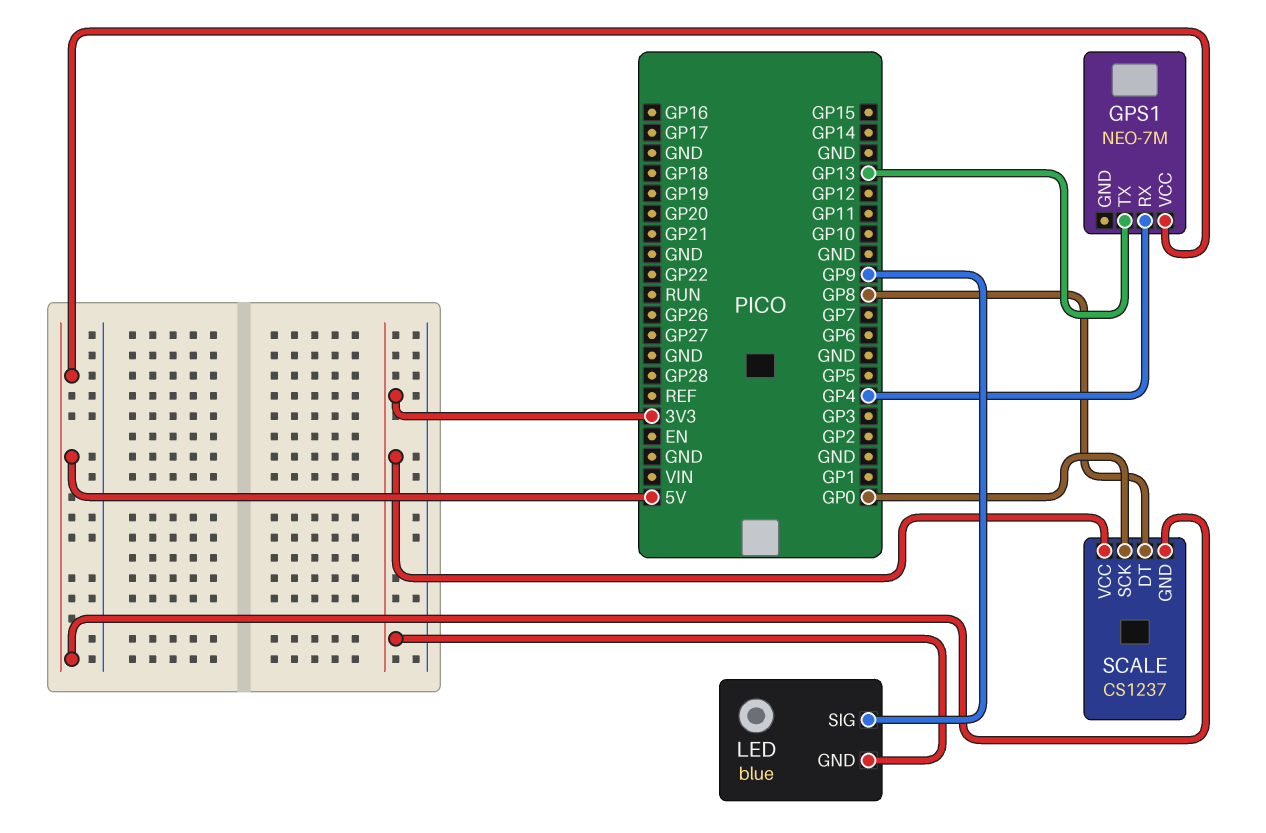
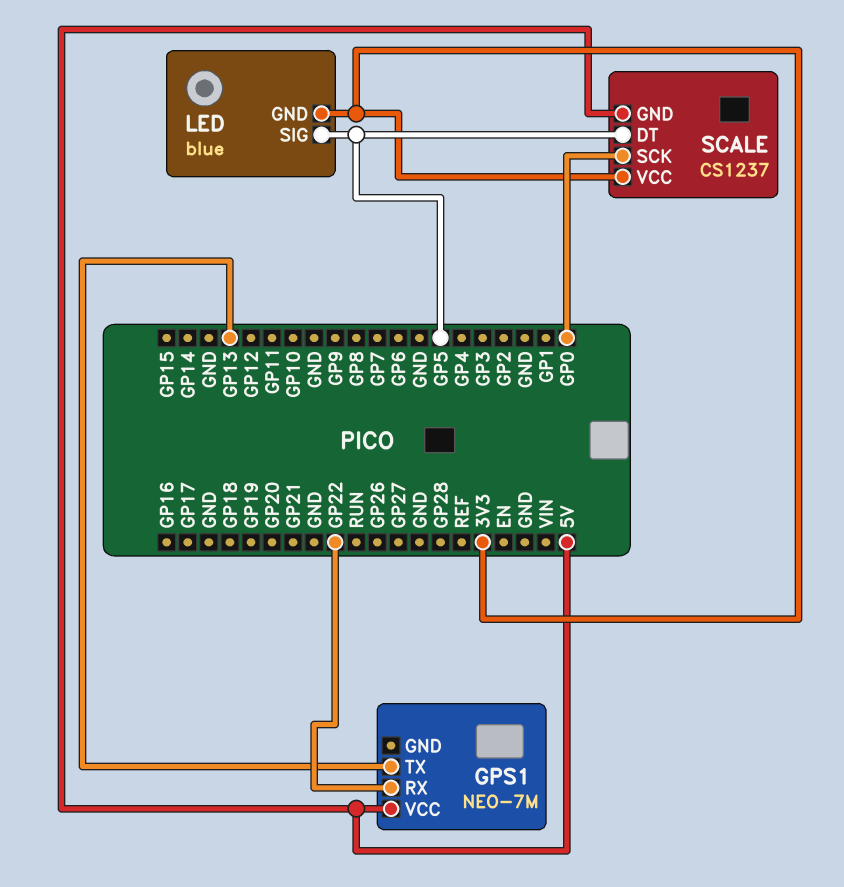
GPS1 pin RX: GP4 -> GP22
LED pin SIG: GP9 -> GP5
SCALE pin DT: GP8 -> GP5

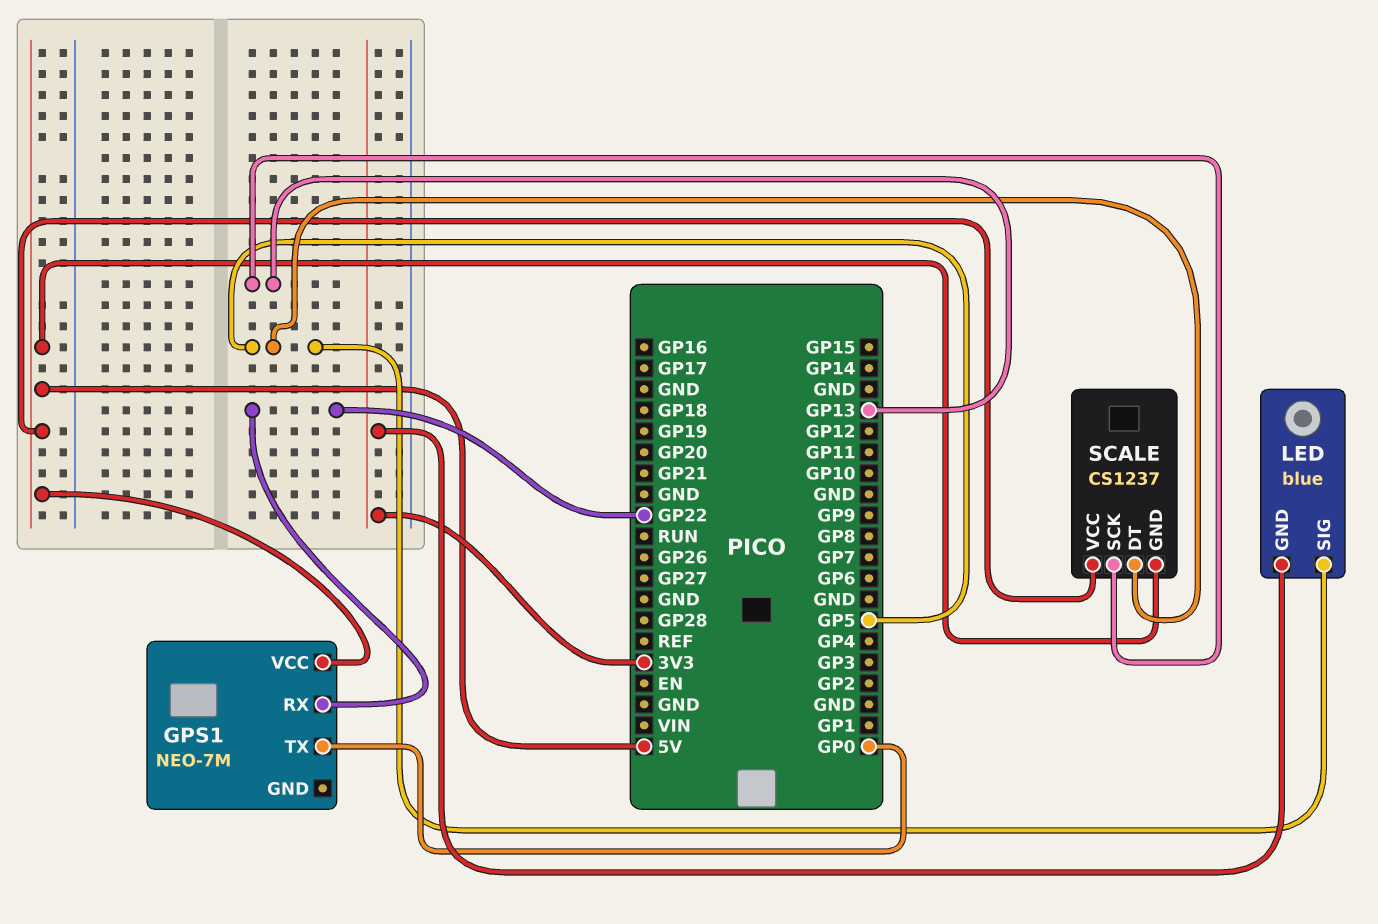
GPS1 pin TX: GP13 -> GP0
SCALE pin SCK: GP0 -> GP13
SCALE pin VCC: 3V3 -> 5V

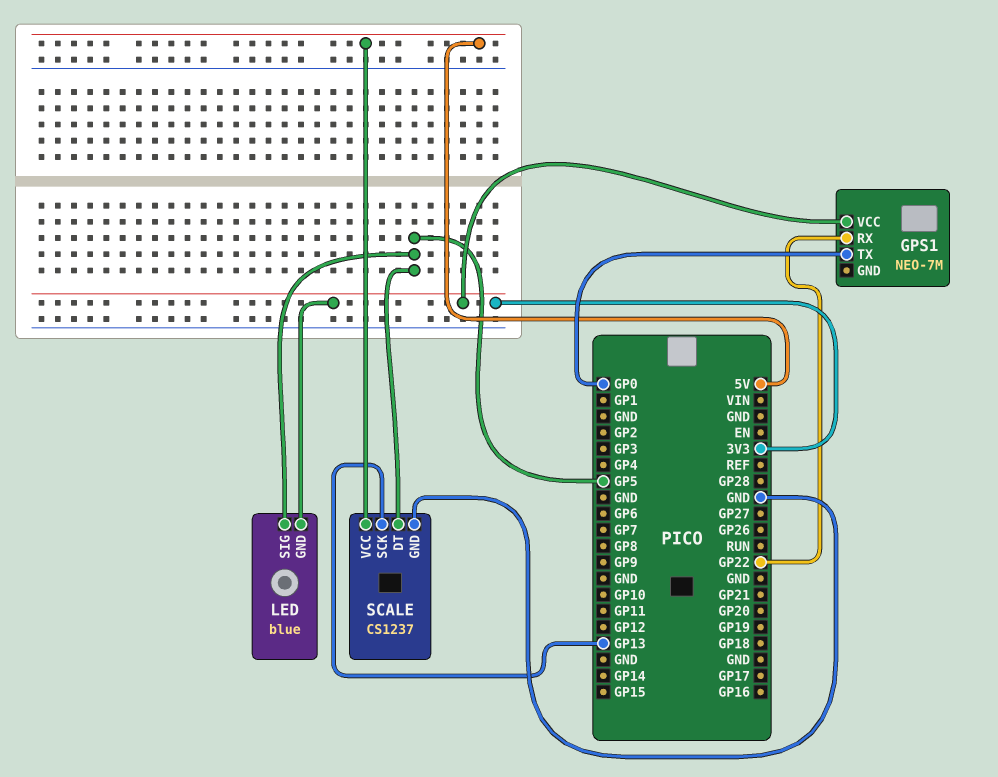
GPS1 pin VCC: 5V -> 3V3
SCALE pin GND: 5V -> GND

